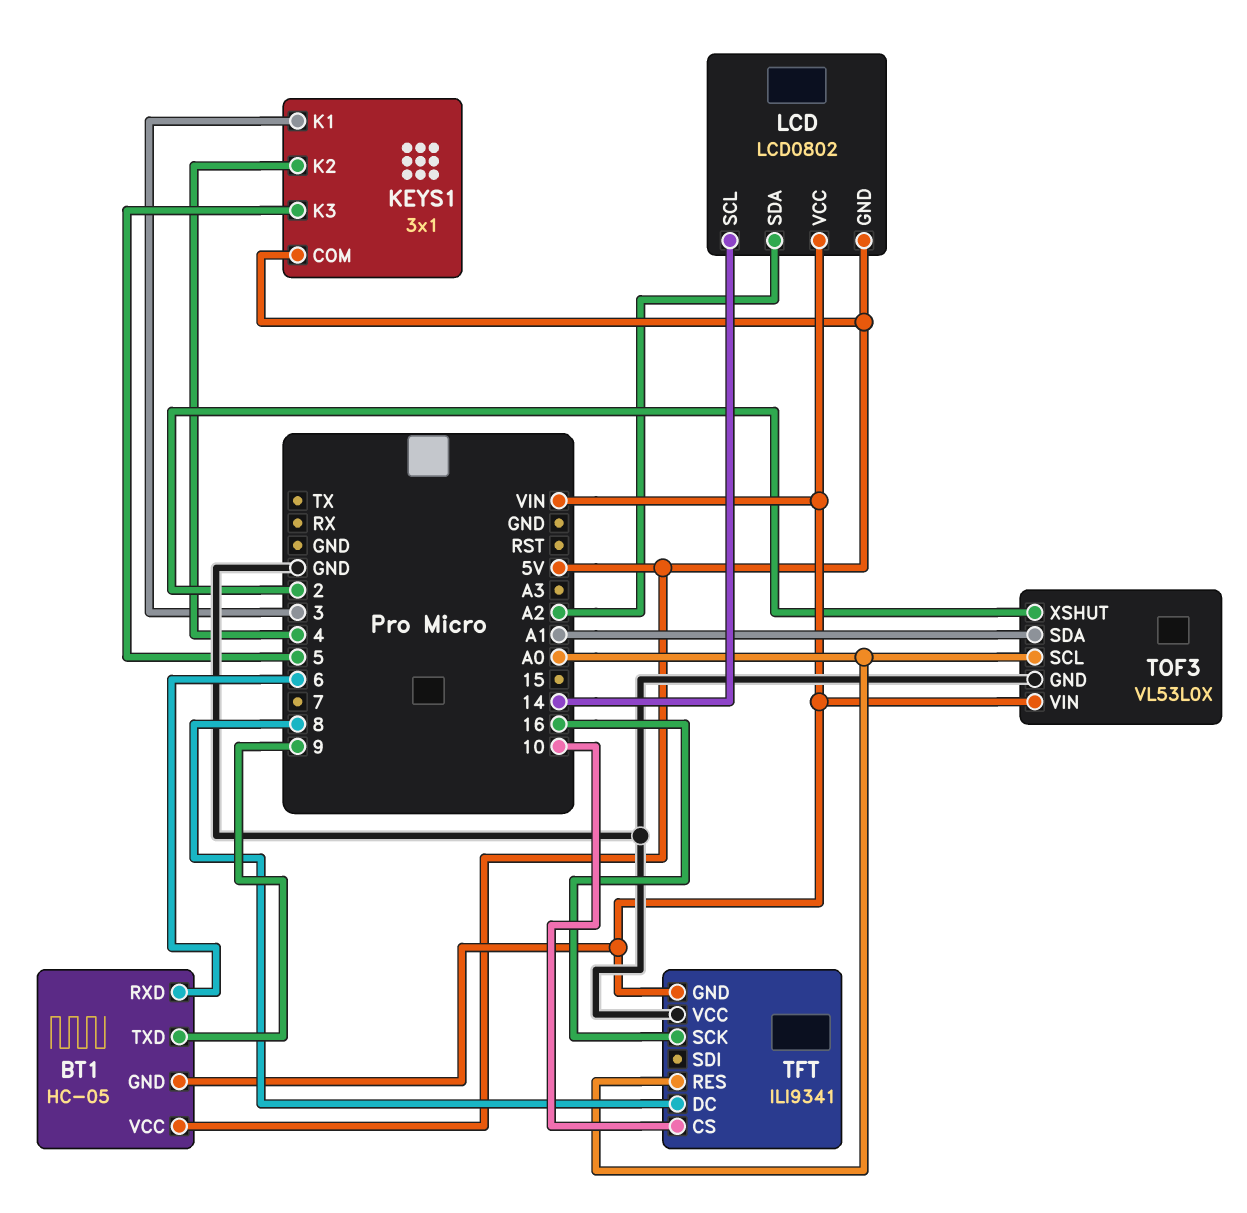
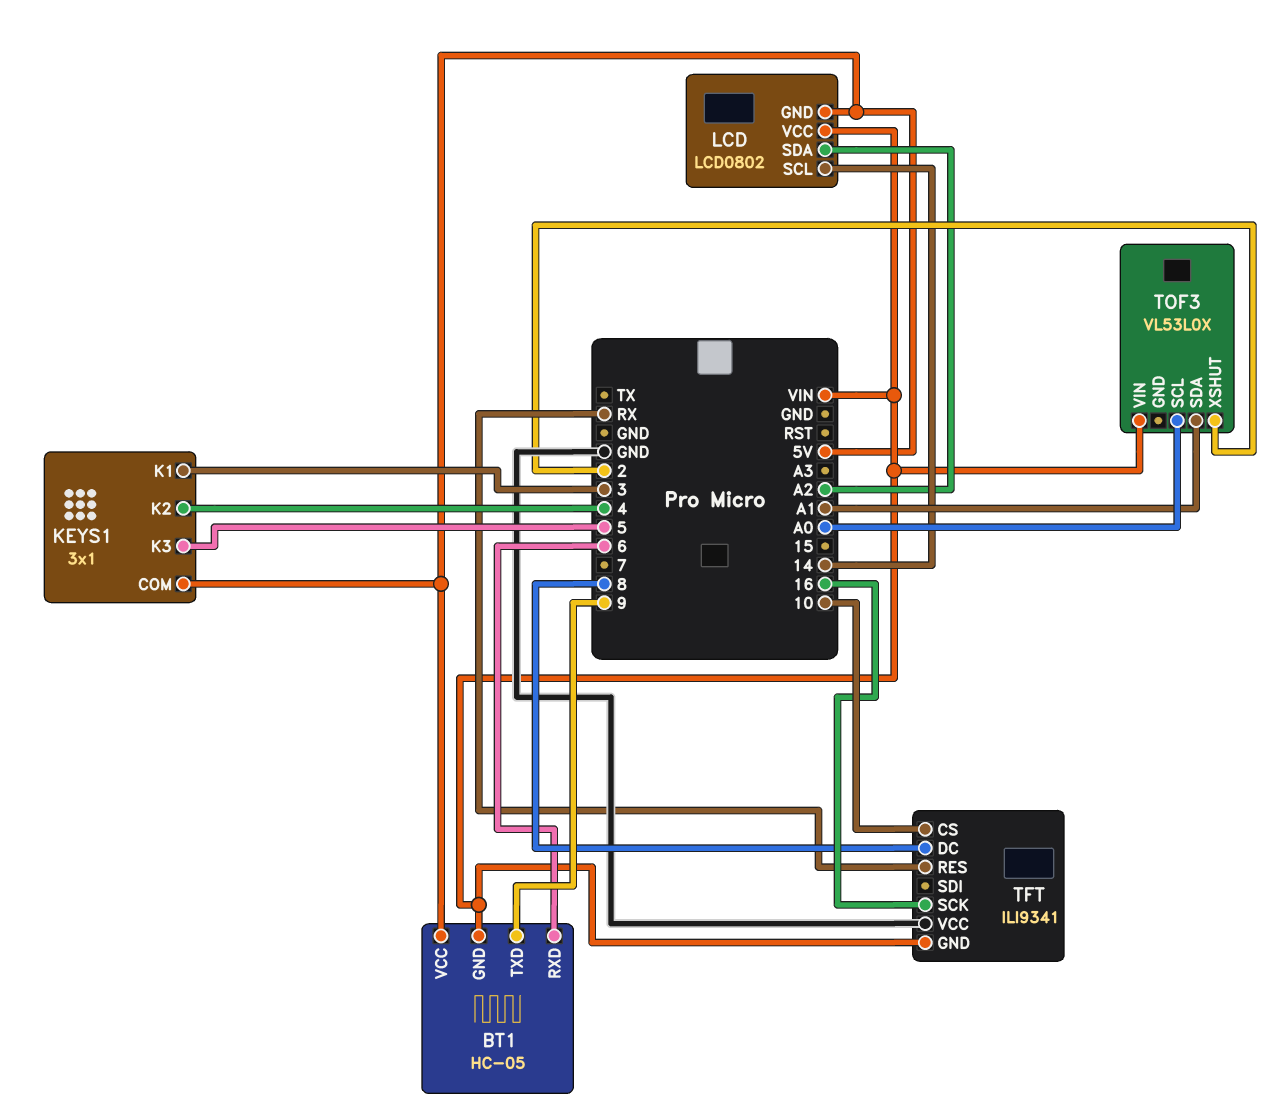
TFT pin RES: A0 -> RX
TOF3 pin GND: GND -> none

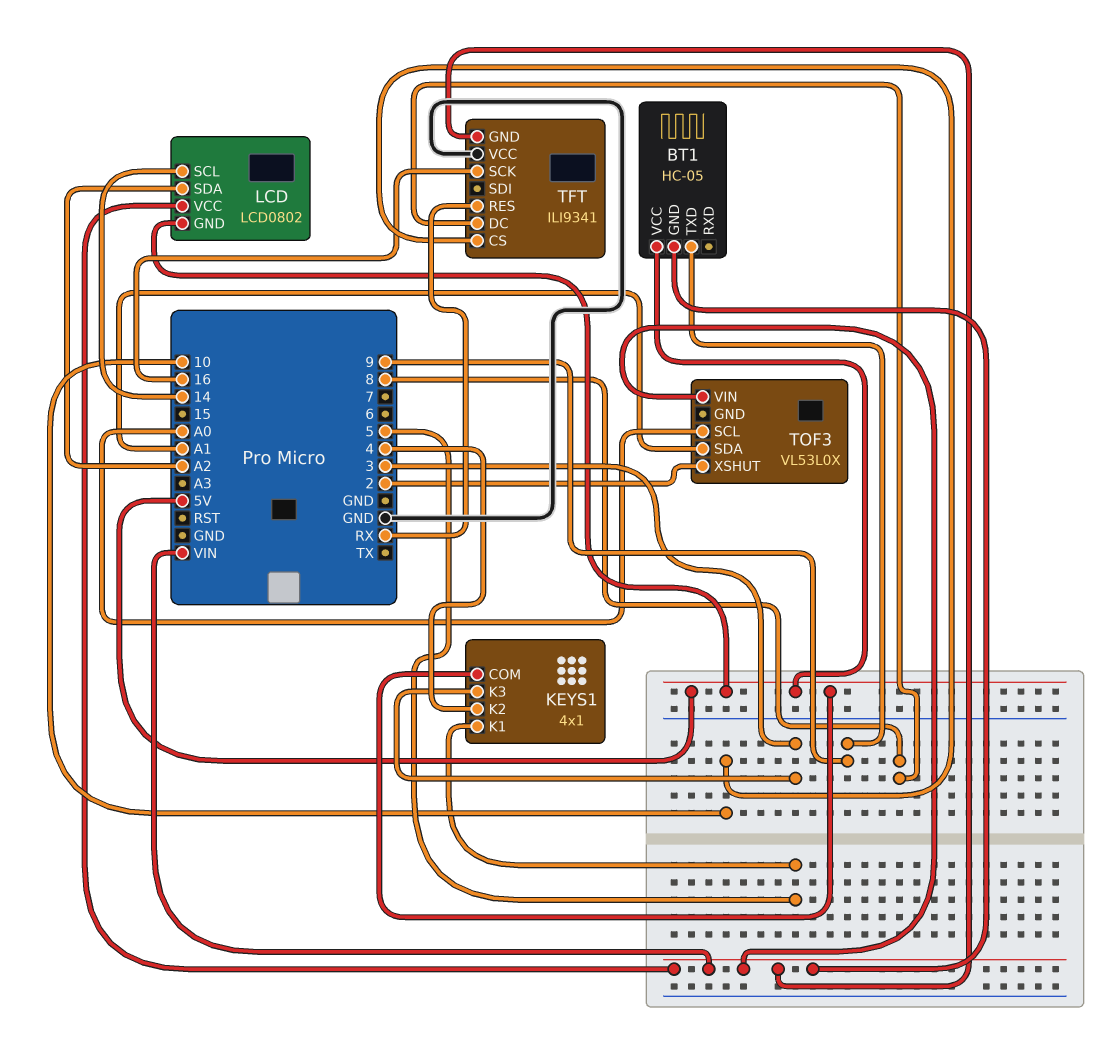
BT1 pin RXD: 6 -> none
KEYS1: 3x1 -> 4x1
KEYS1 pin K1: 3 -> 5
KEYS1 pin K3: 5 -> 3

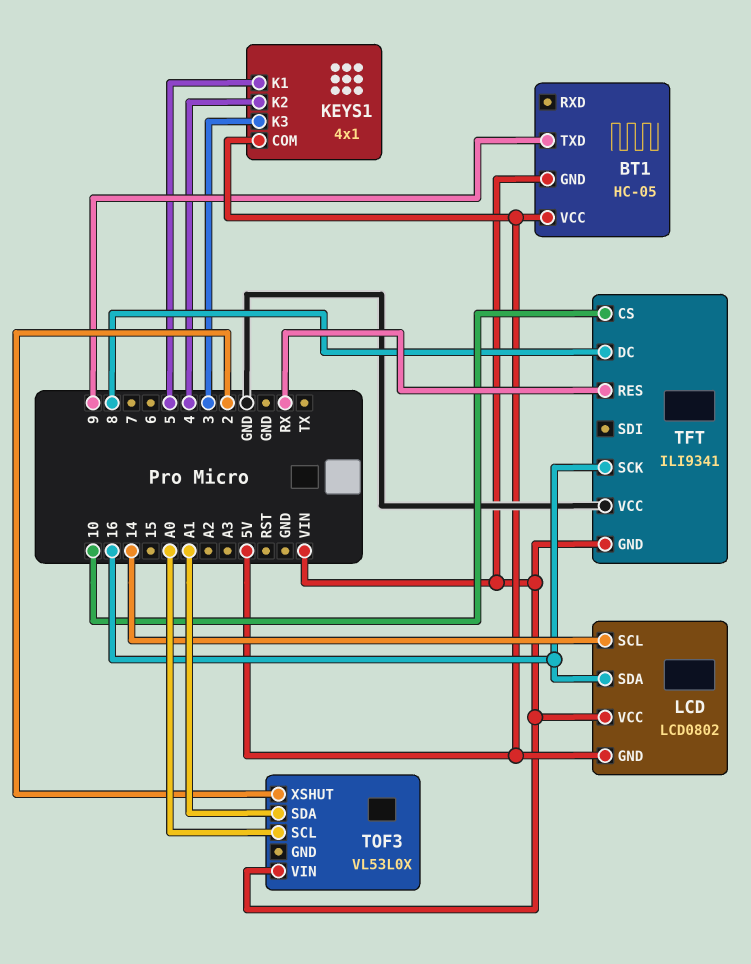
LCD pin SDA: A2 -> 16

